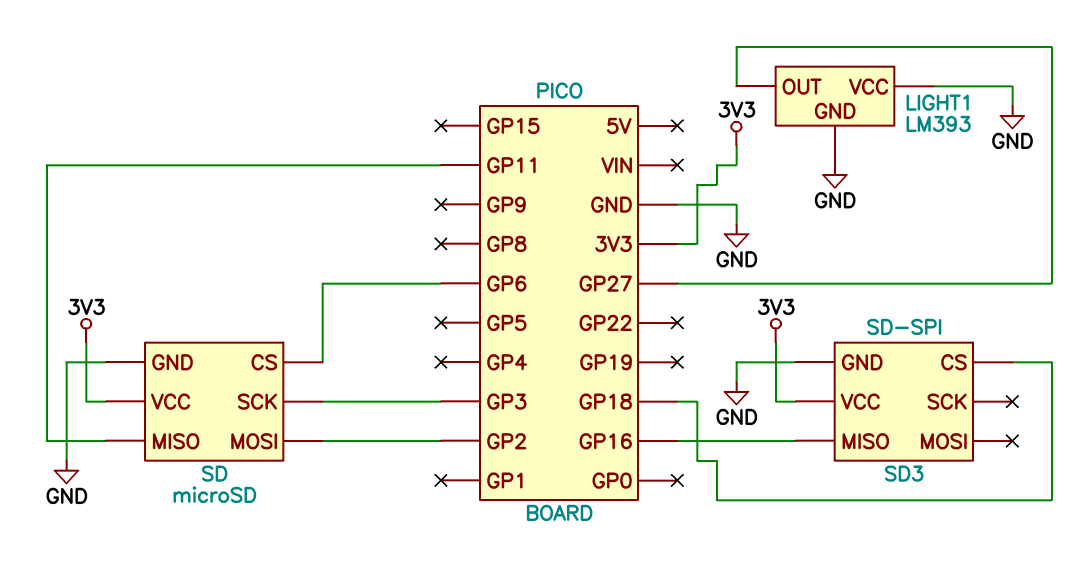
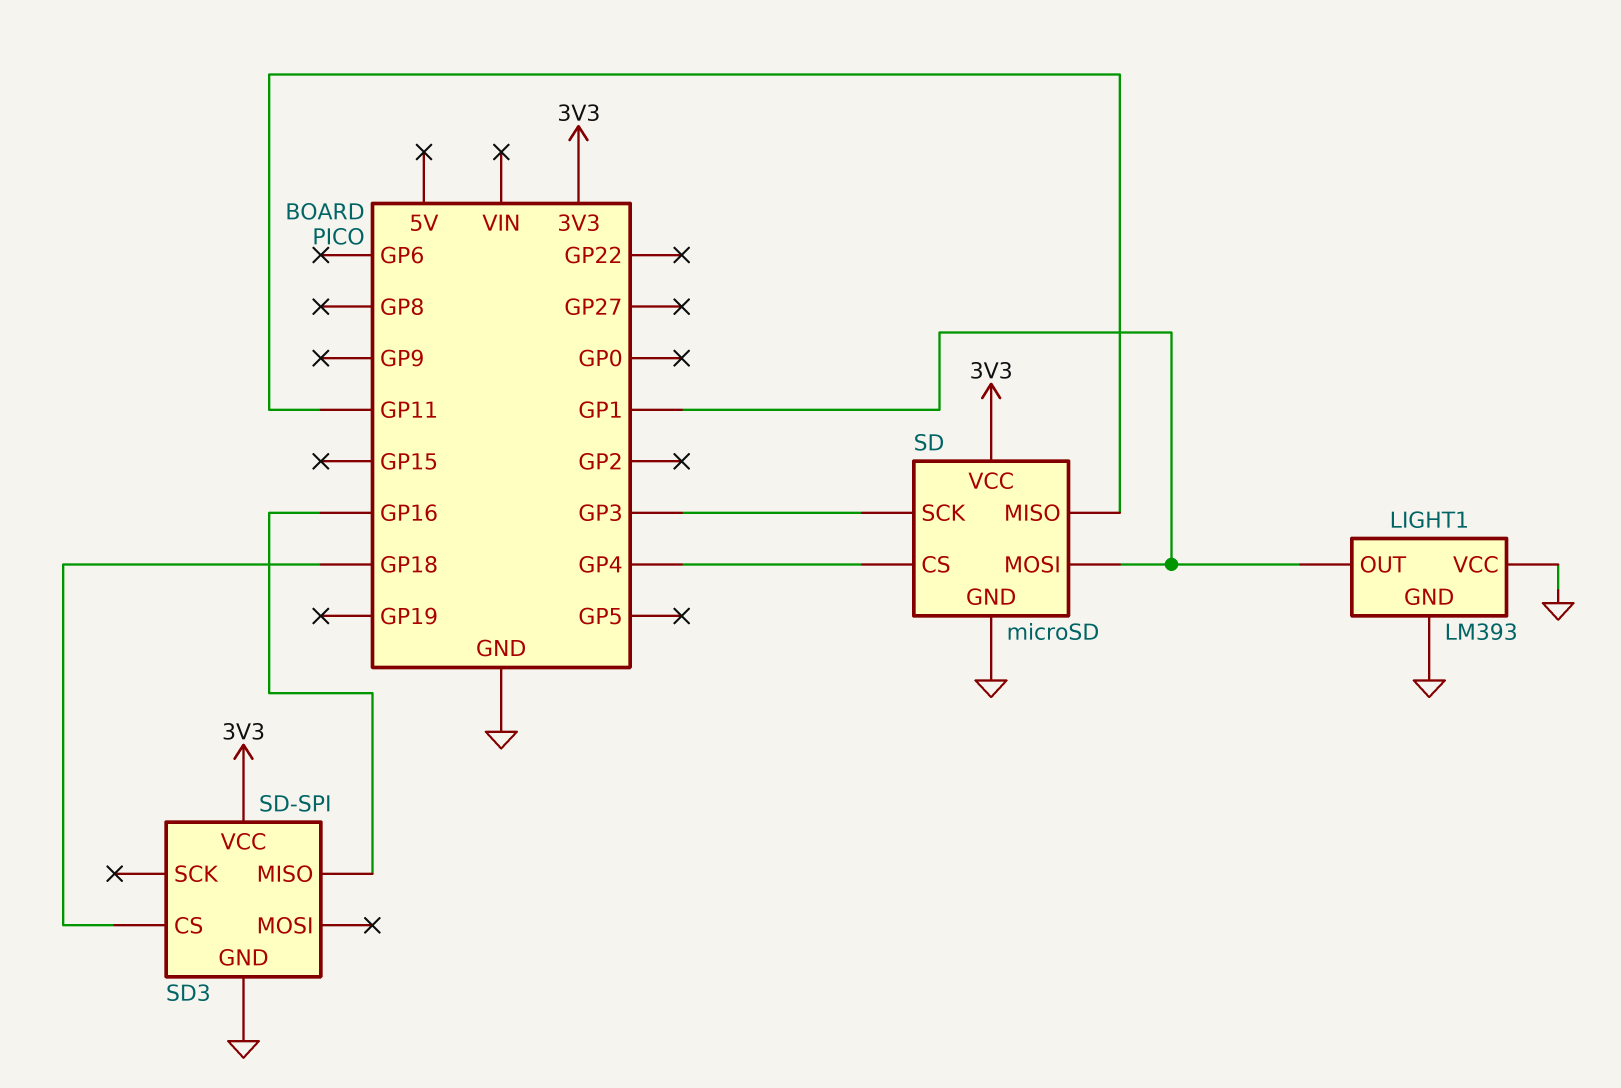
LIGHT1 pin OUT: GP27 -> GP1
SD pin CS: GP6 -> GP4
SD pin MOSI: GP2 -> GP1

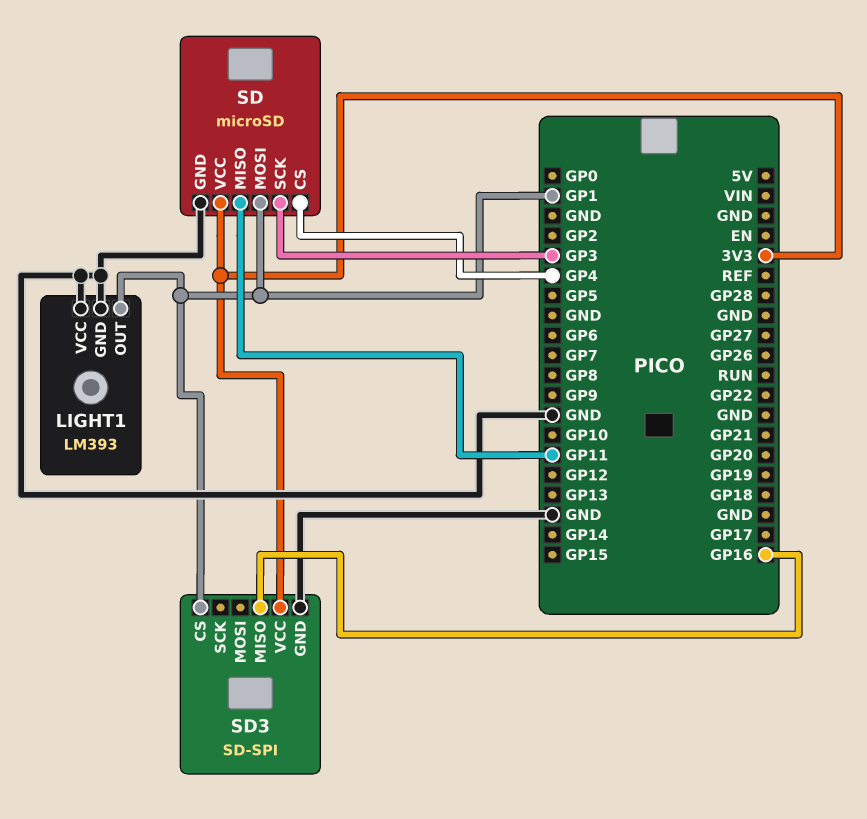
SD3 pin CS: GP18 -> GP1

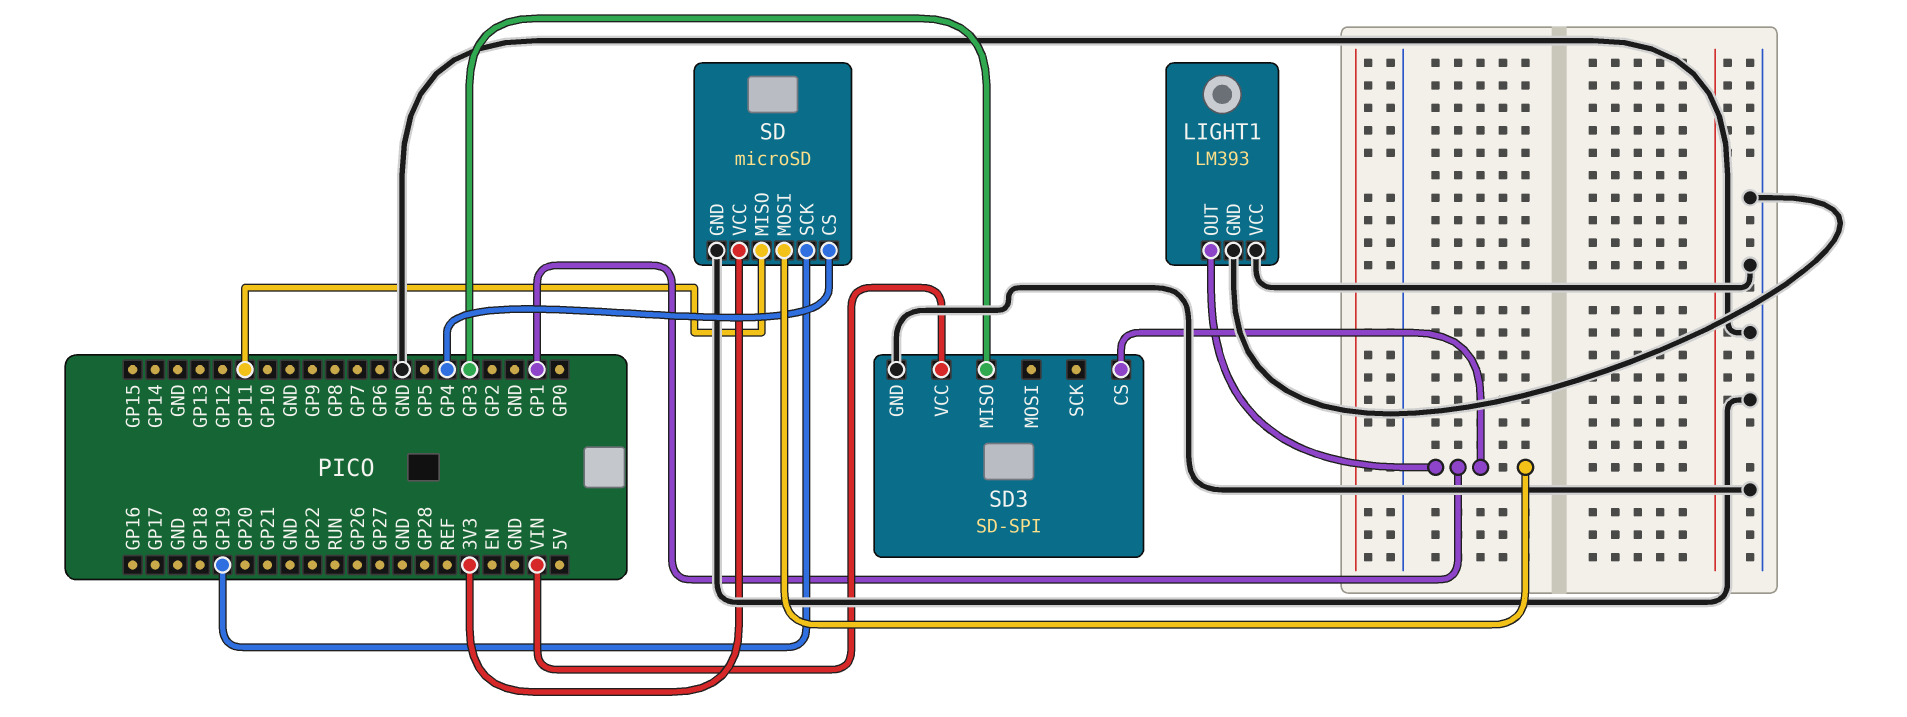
SD pin SCK: GP3 -> GP19
SD3 pin MISO: GP16 -> GP3
SD3 pin VCC: 3V3 -> VIN

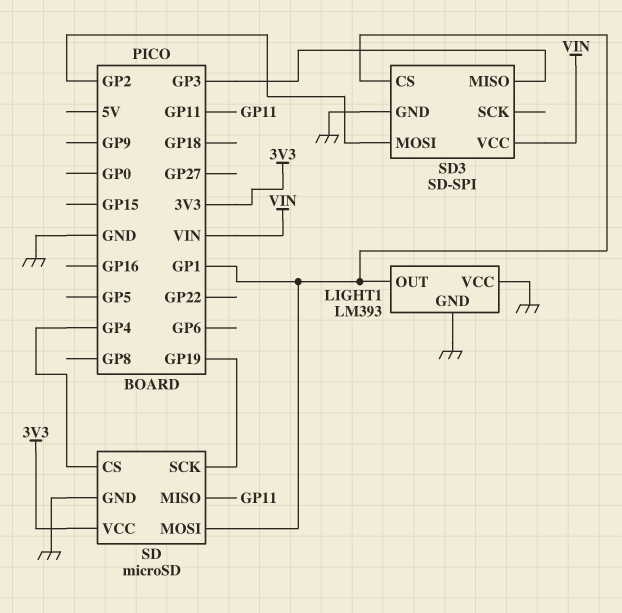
SD3 pin MOSI: none -> GP2

